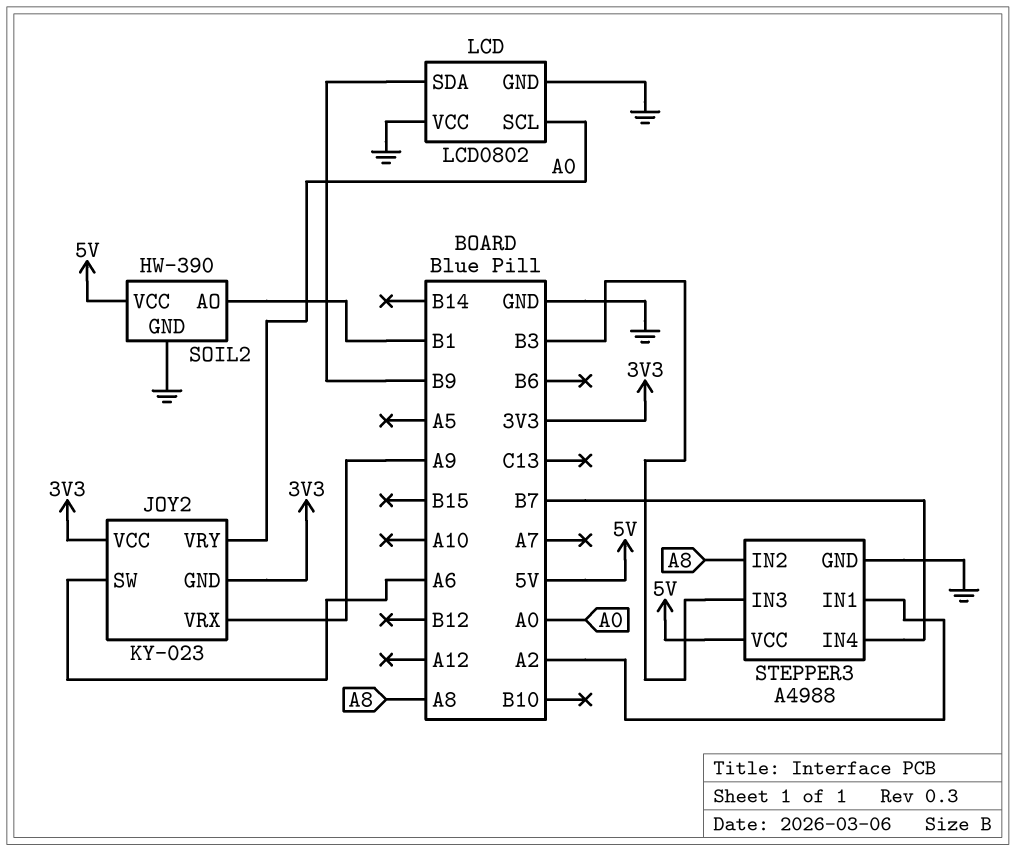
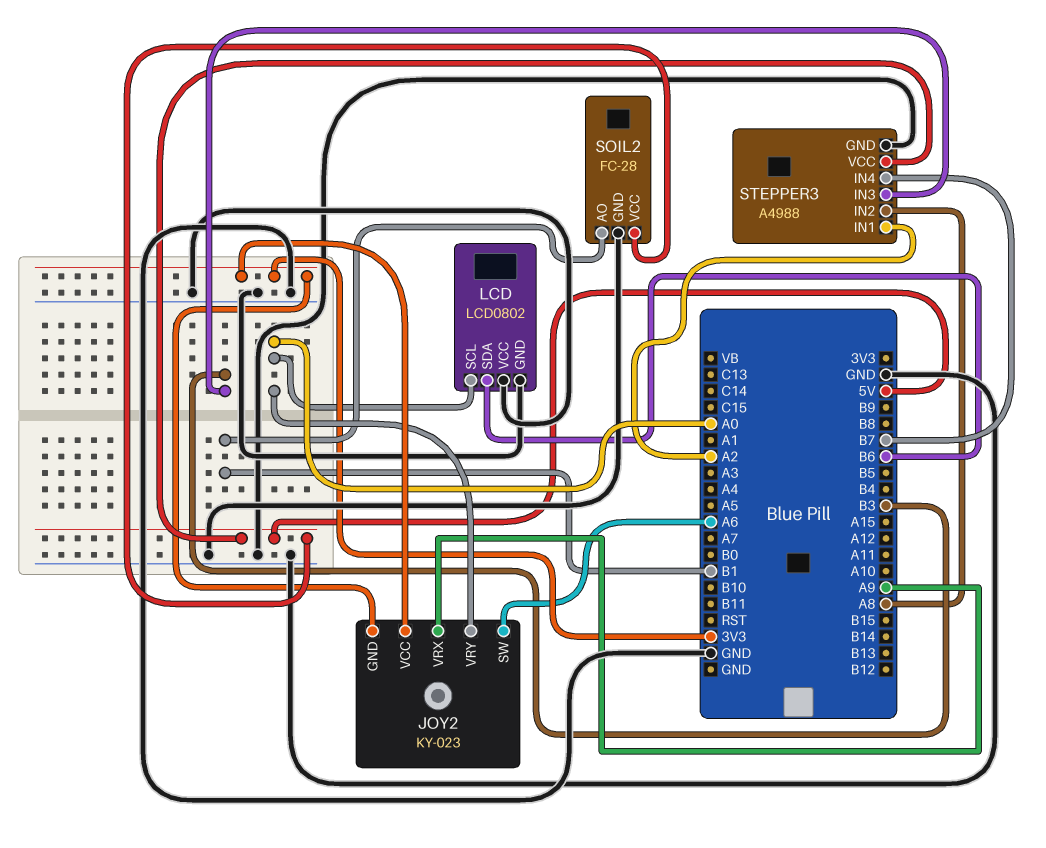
LCD pin SDA: B9 -> B6
SOIL2: HW-390 -> FC-28

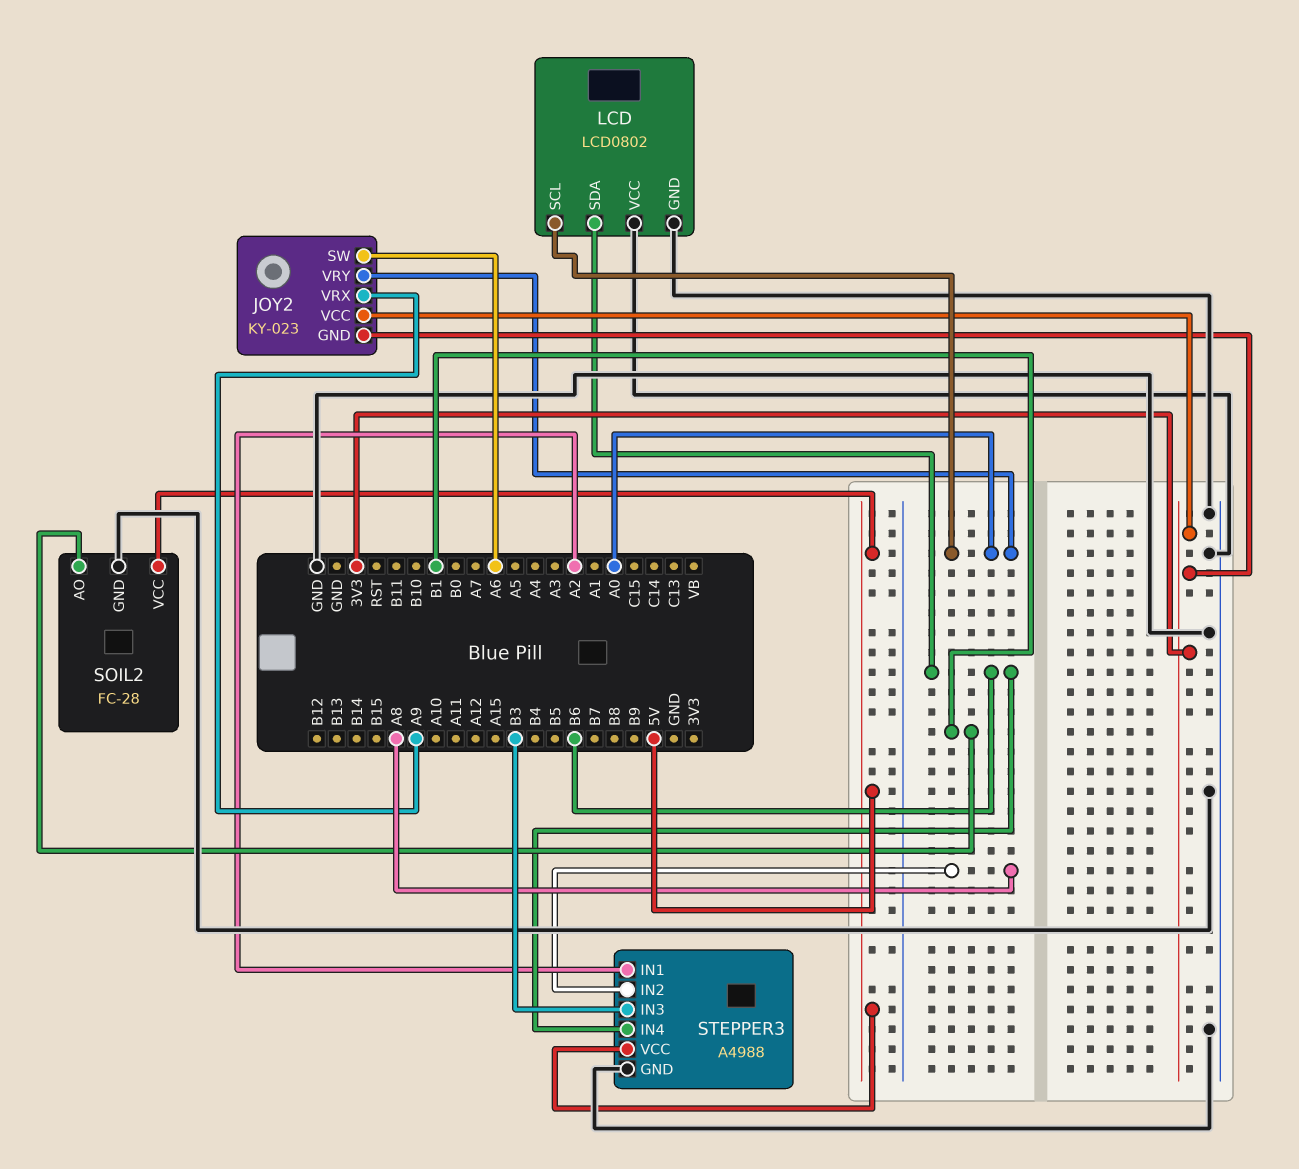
STEPPER3 pin IN4: B7 -> B6

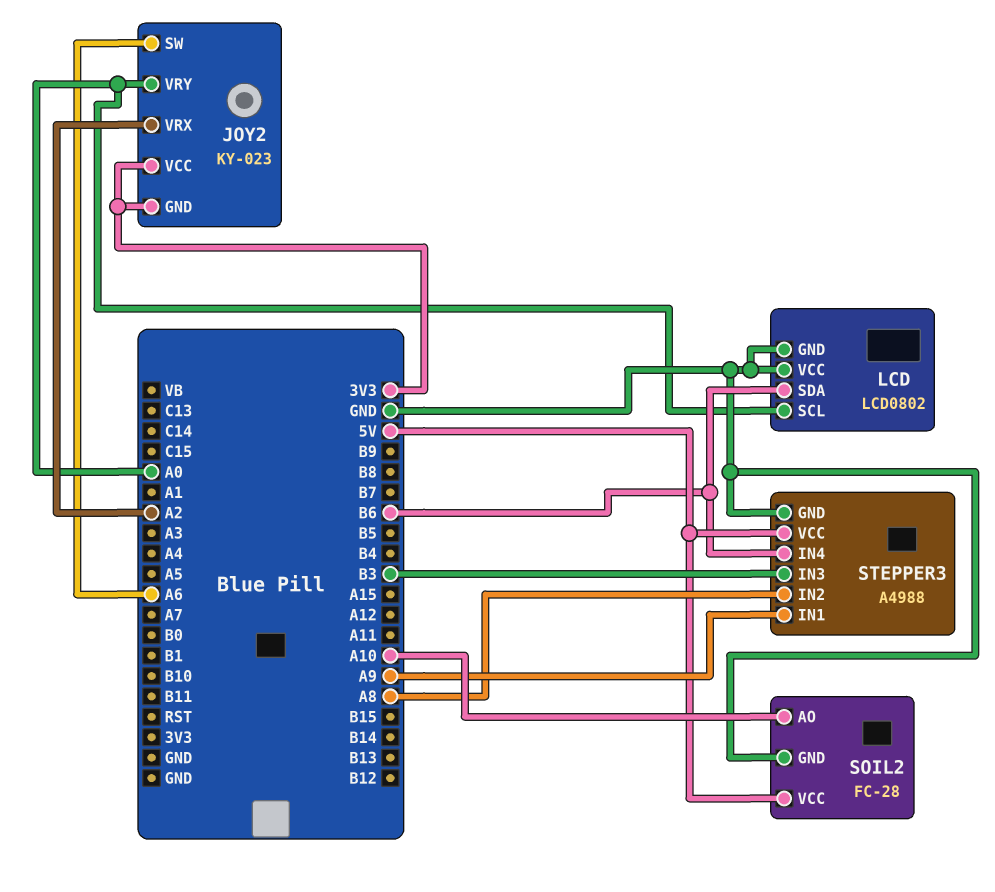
JOY2 pin VRX: A9 -> A2
SOIL2 pin AO: B1 -> A10
STEPPER3 pin IN1: A2 -> A9

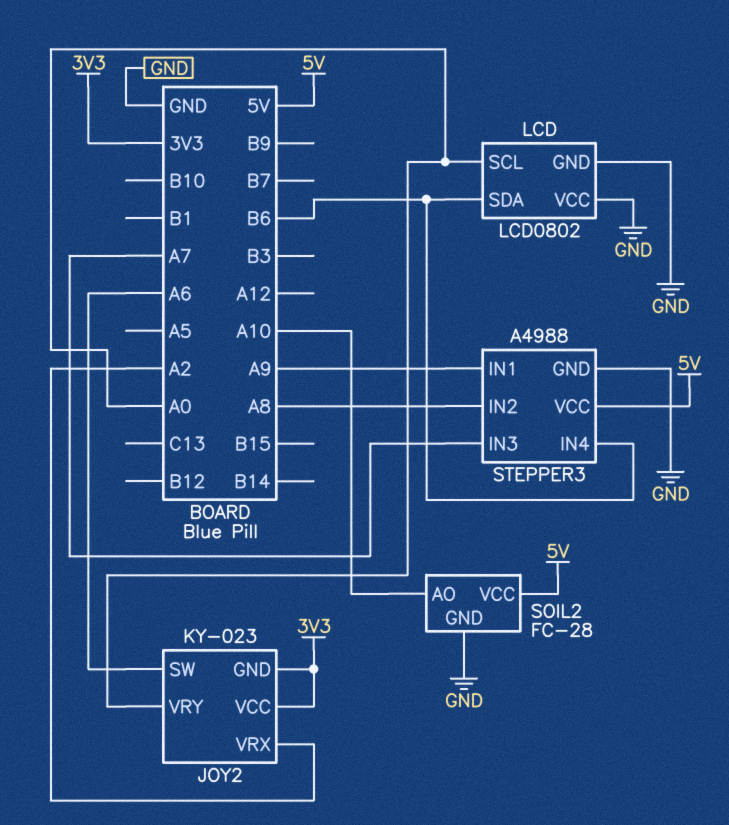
STEPPER3 pin IN3: B3 -> A7

